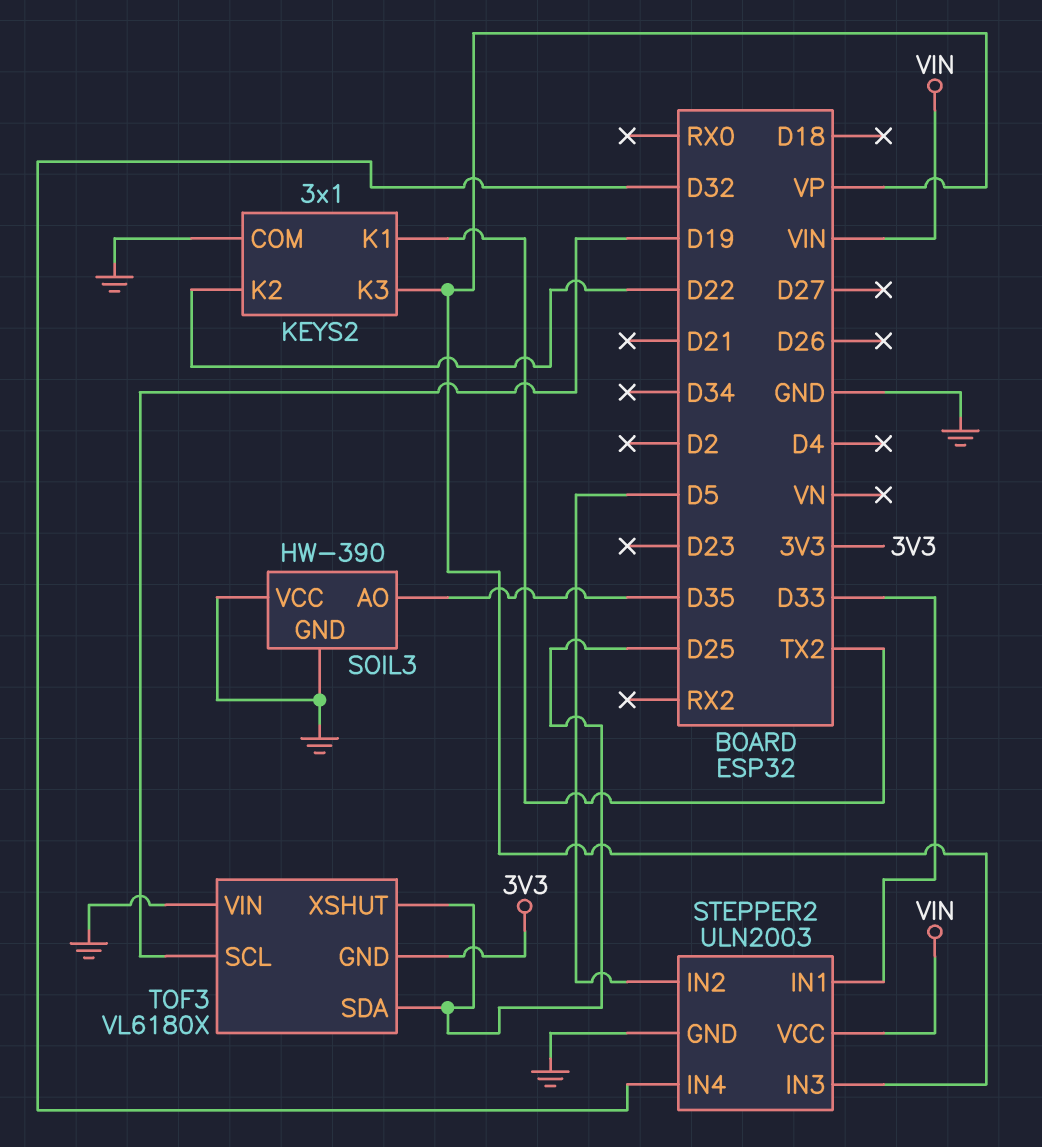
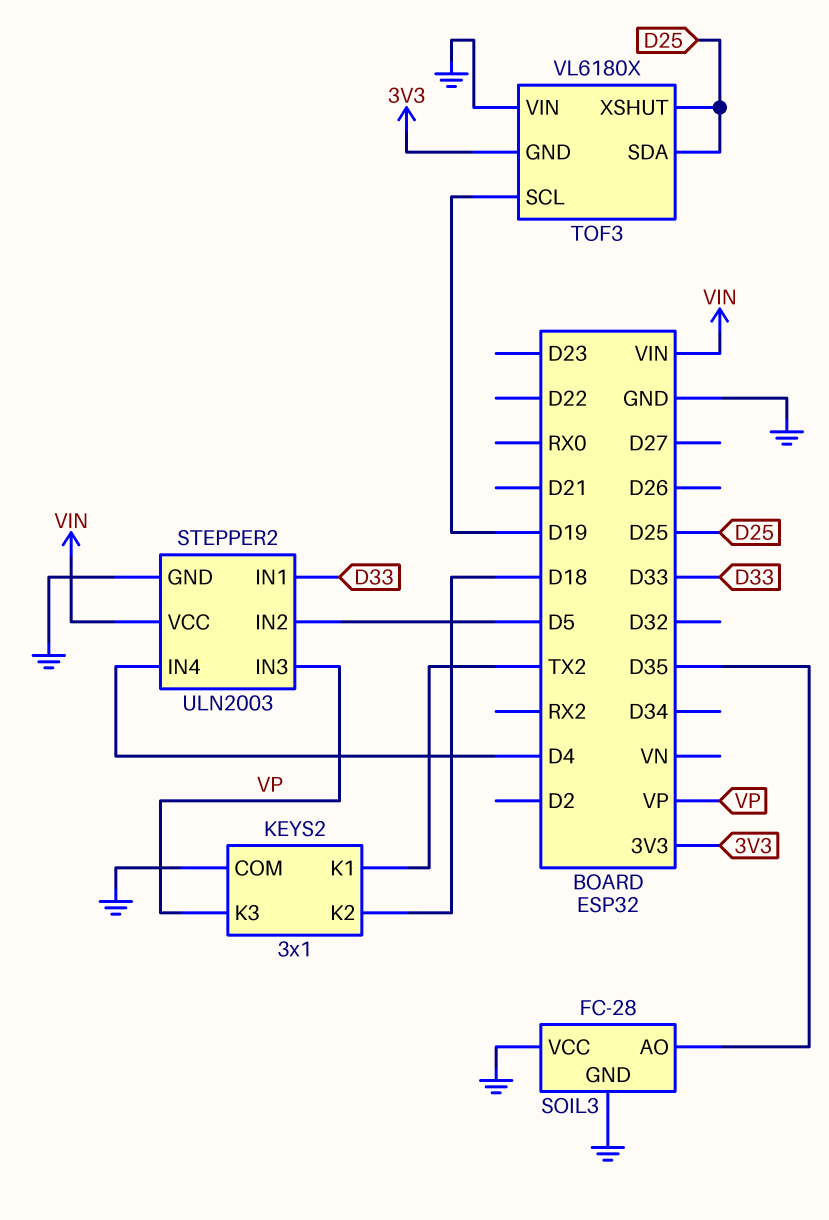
KEYS2 pin K2: D22 -> D18
SOIL3: HW-390 -> FC-28
STEPPER2 pin IN4: D32 -> D4

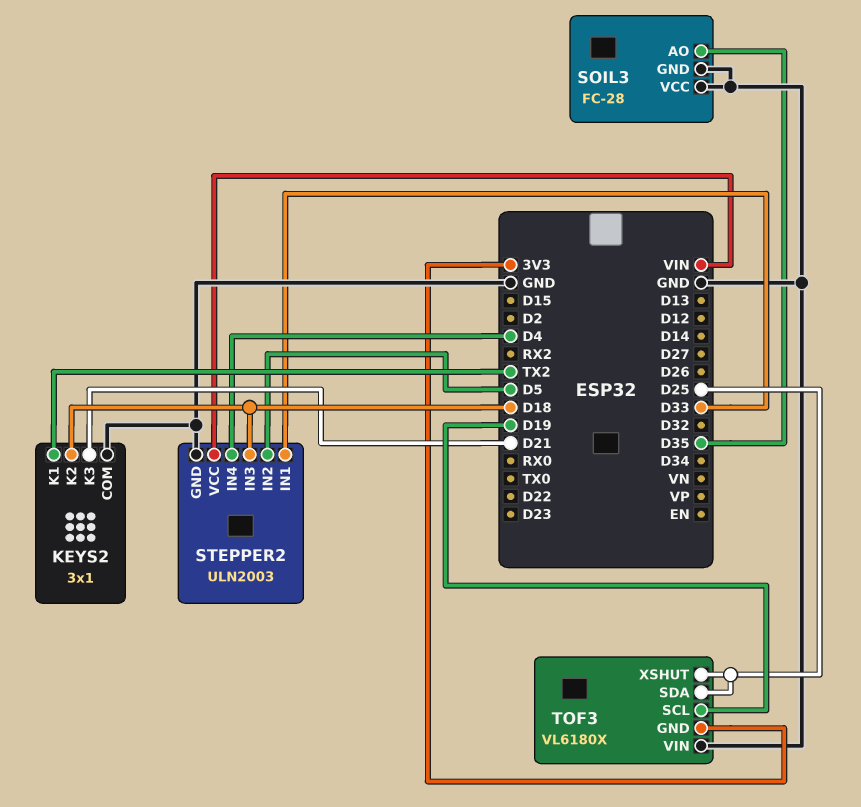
KEYS2 pin K3: VP -> D21
STEPPER2 pin IN3: VP -> D18

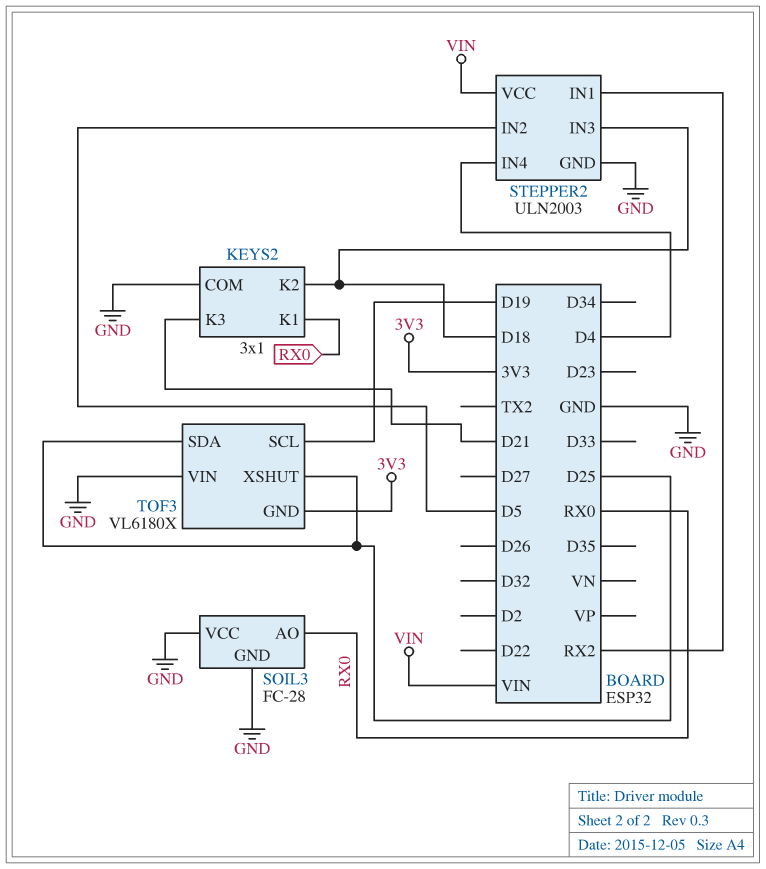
KEYS2 pin K1: TX2 -> RX0
SOIL3 pin AO: D35 -> RX0
STEPPER2 pin IN1: D33 -> RX2

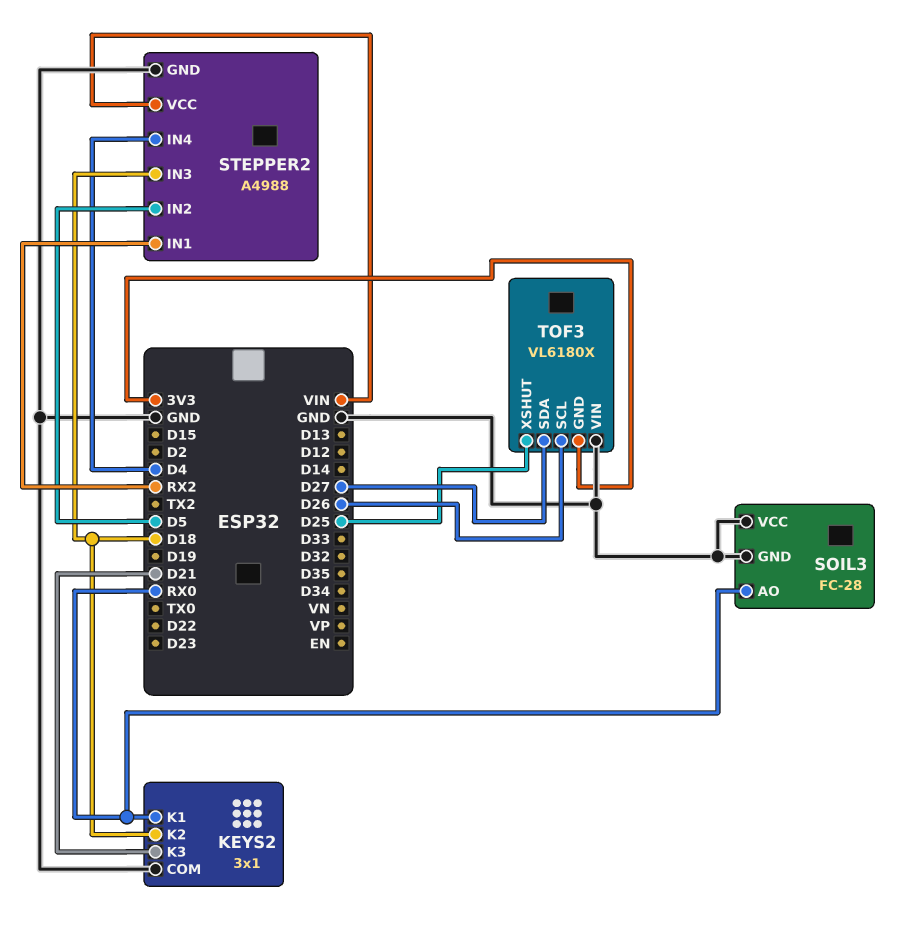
STEPPER2: ULN2003 -> A4988
TOF3 pin SCL: D19 -> D26
TOF3 pin SDA: D25 -> D27

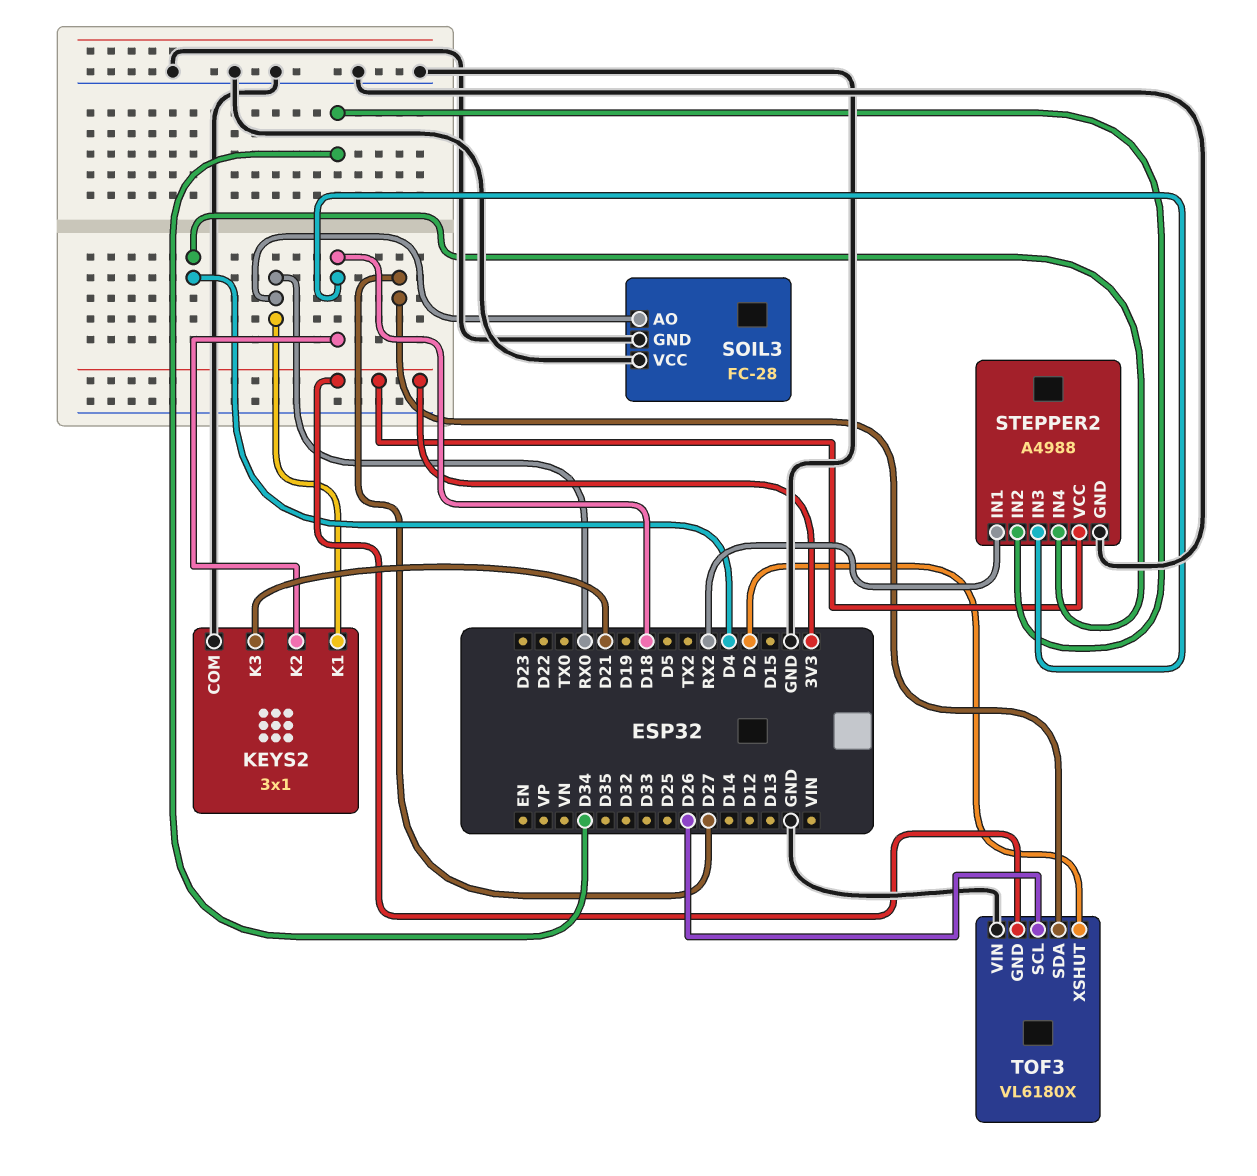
STEPPER2 pin IN2: D5 -> D34
STEPPER2 pin VCC: VIN -> 3V3
TOF3 pin XSHUT: D25 -> D2

